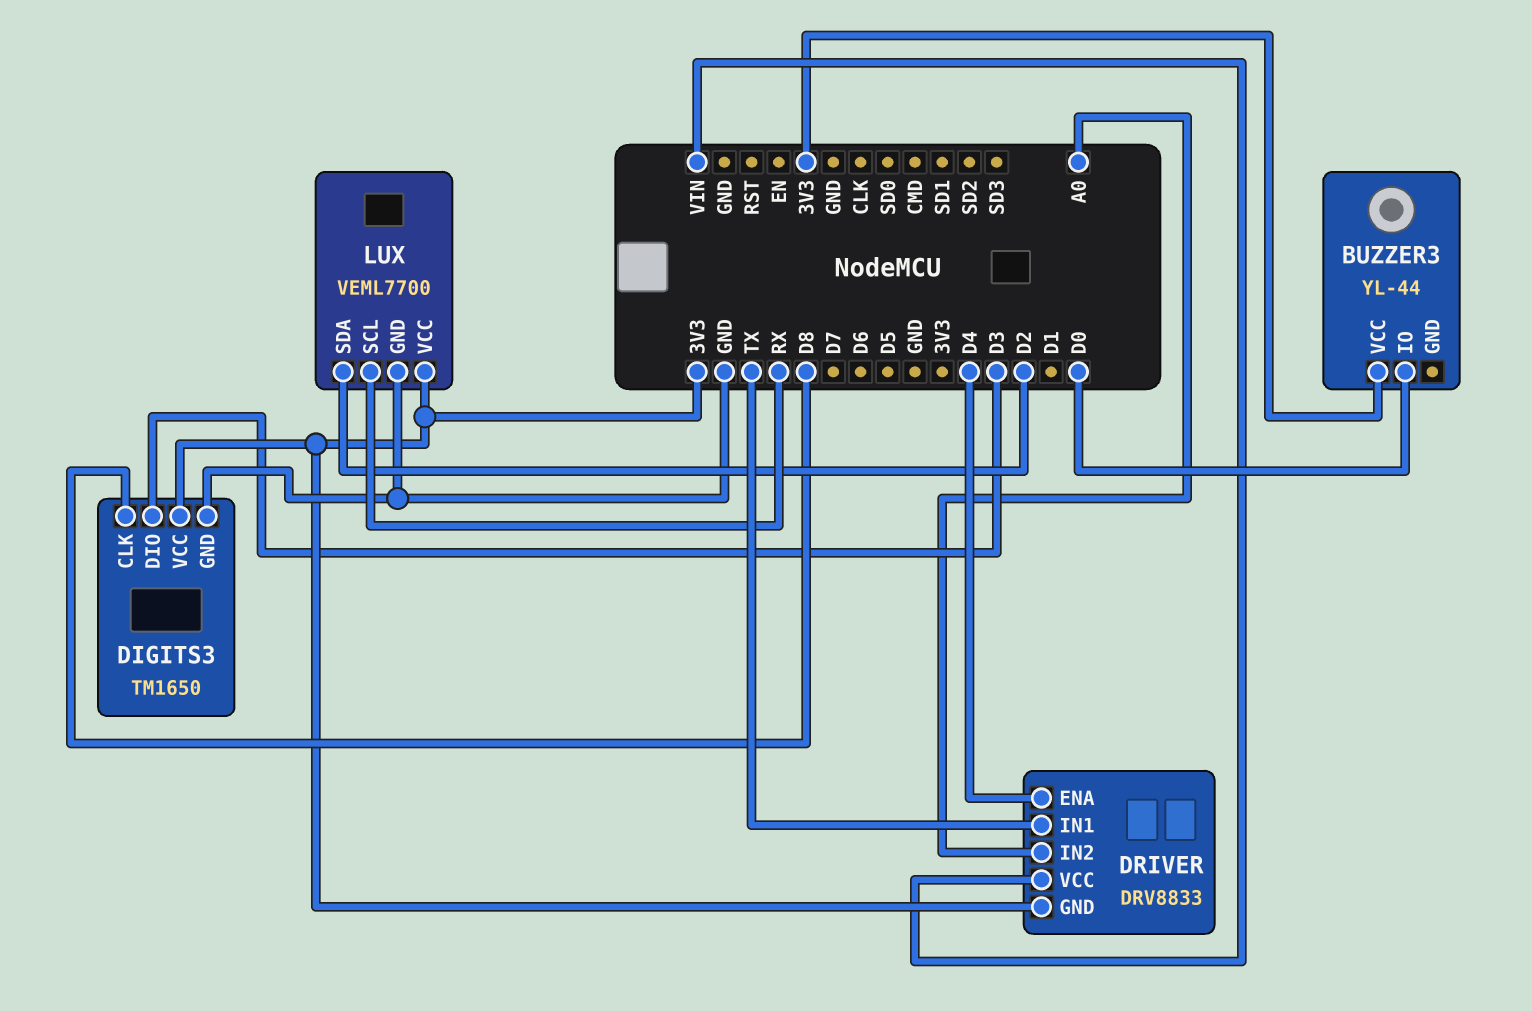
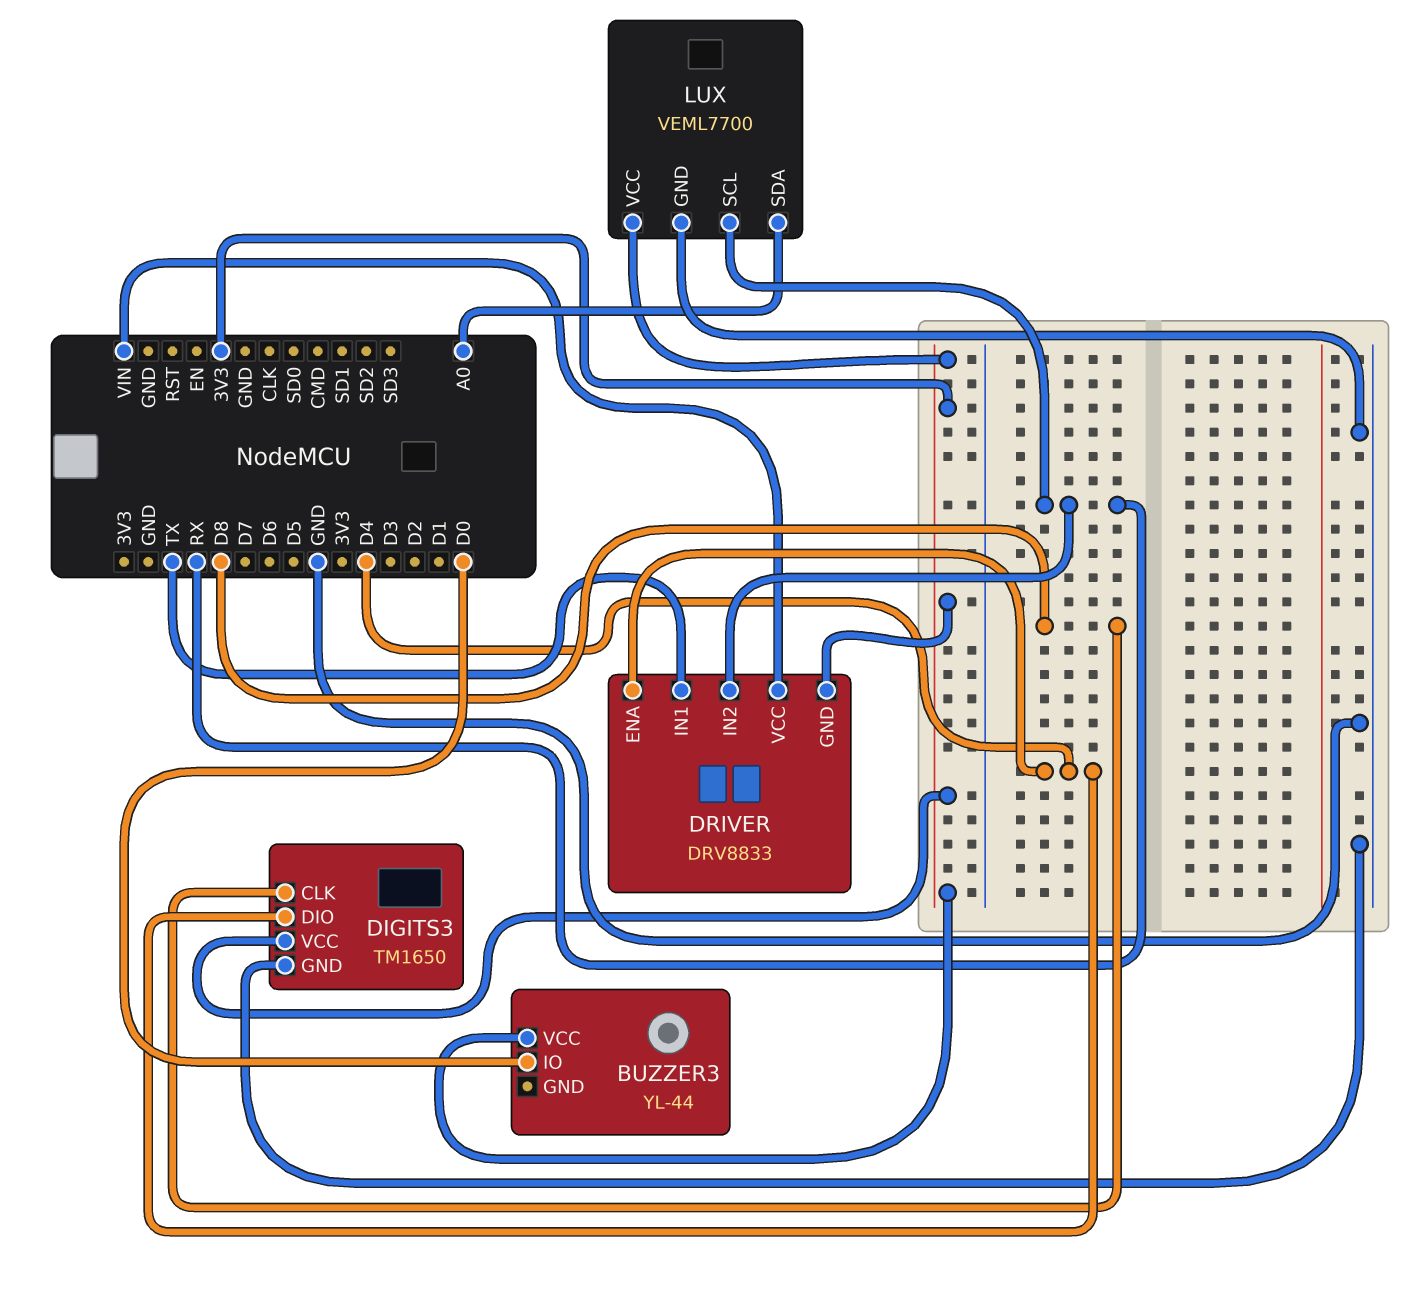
DIGITS3 pin DIO: D3 -> D4
DRIVER pin IN2: A0 -> RX
LUX pin SDA: D2 -> A0

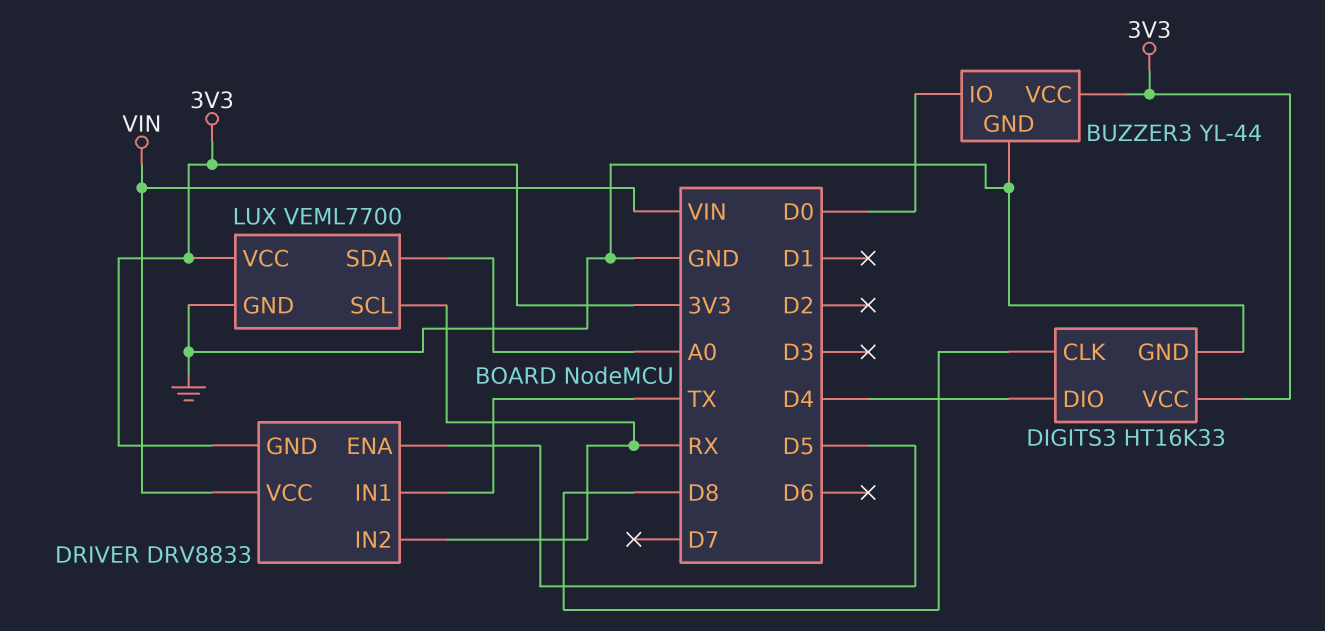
BUZZER3 pin GND: none -> GND
DIGITS3: TM1650 -> HT16K33
DRIVER pin ENA: D4 -> D5

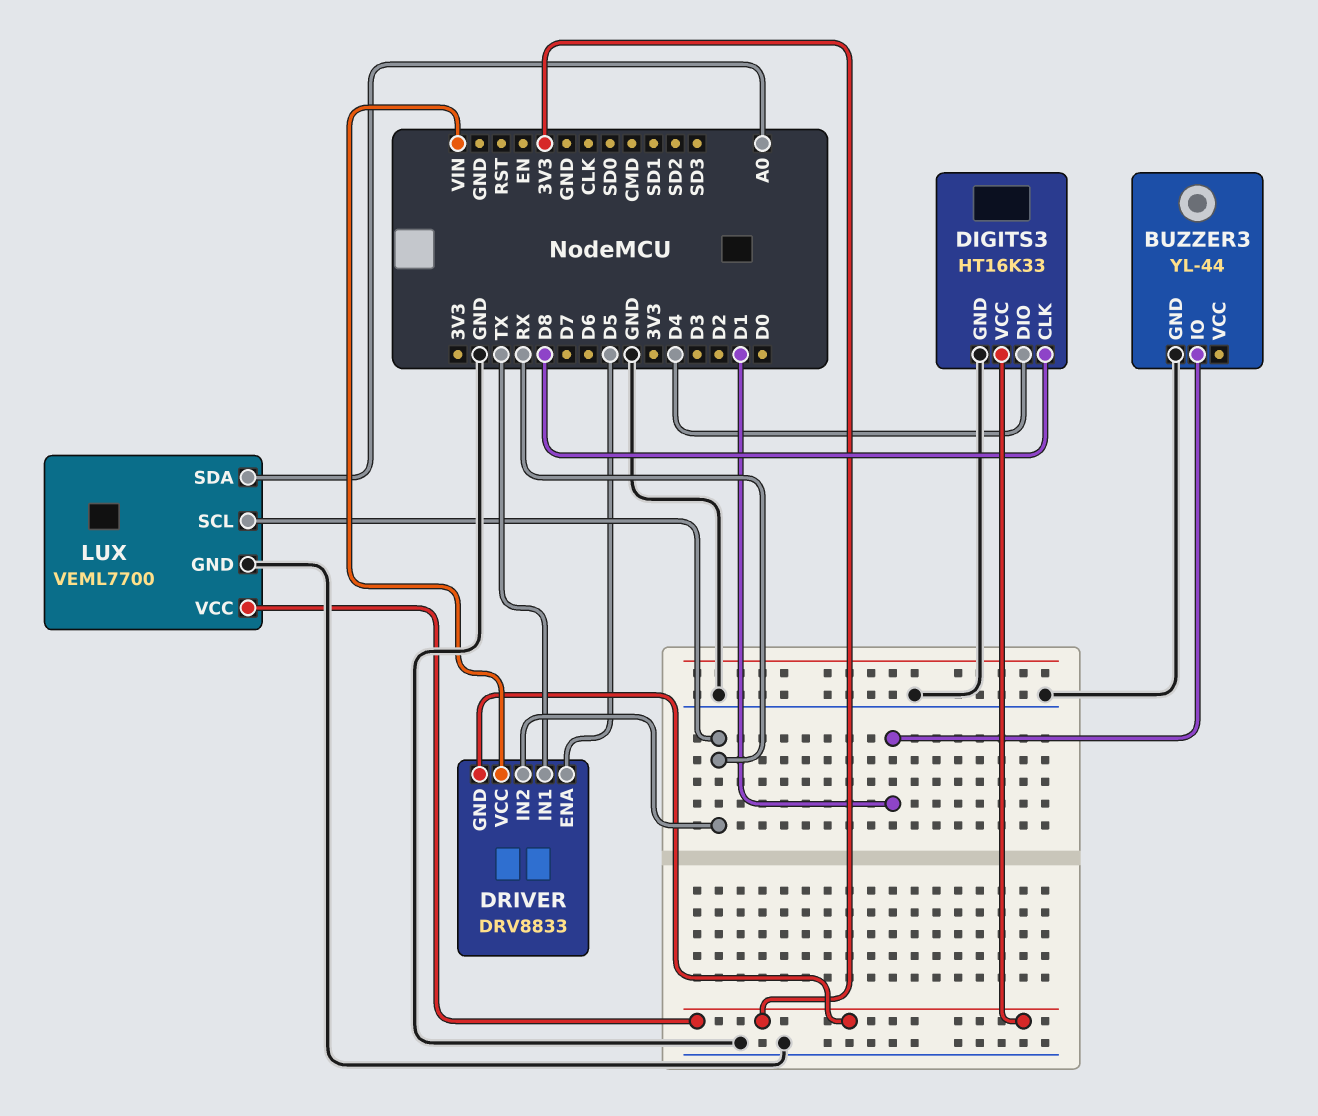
BUZZER3 pin IO: D0 -> D1
BUZZER3 pin VCC: 3V3 -> none

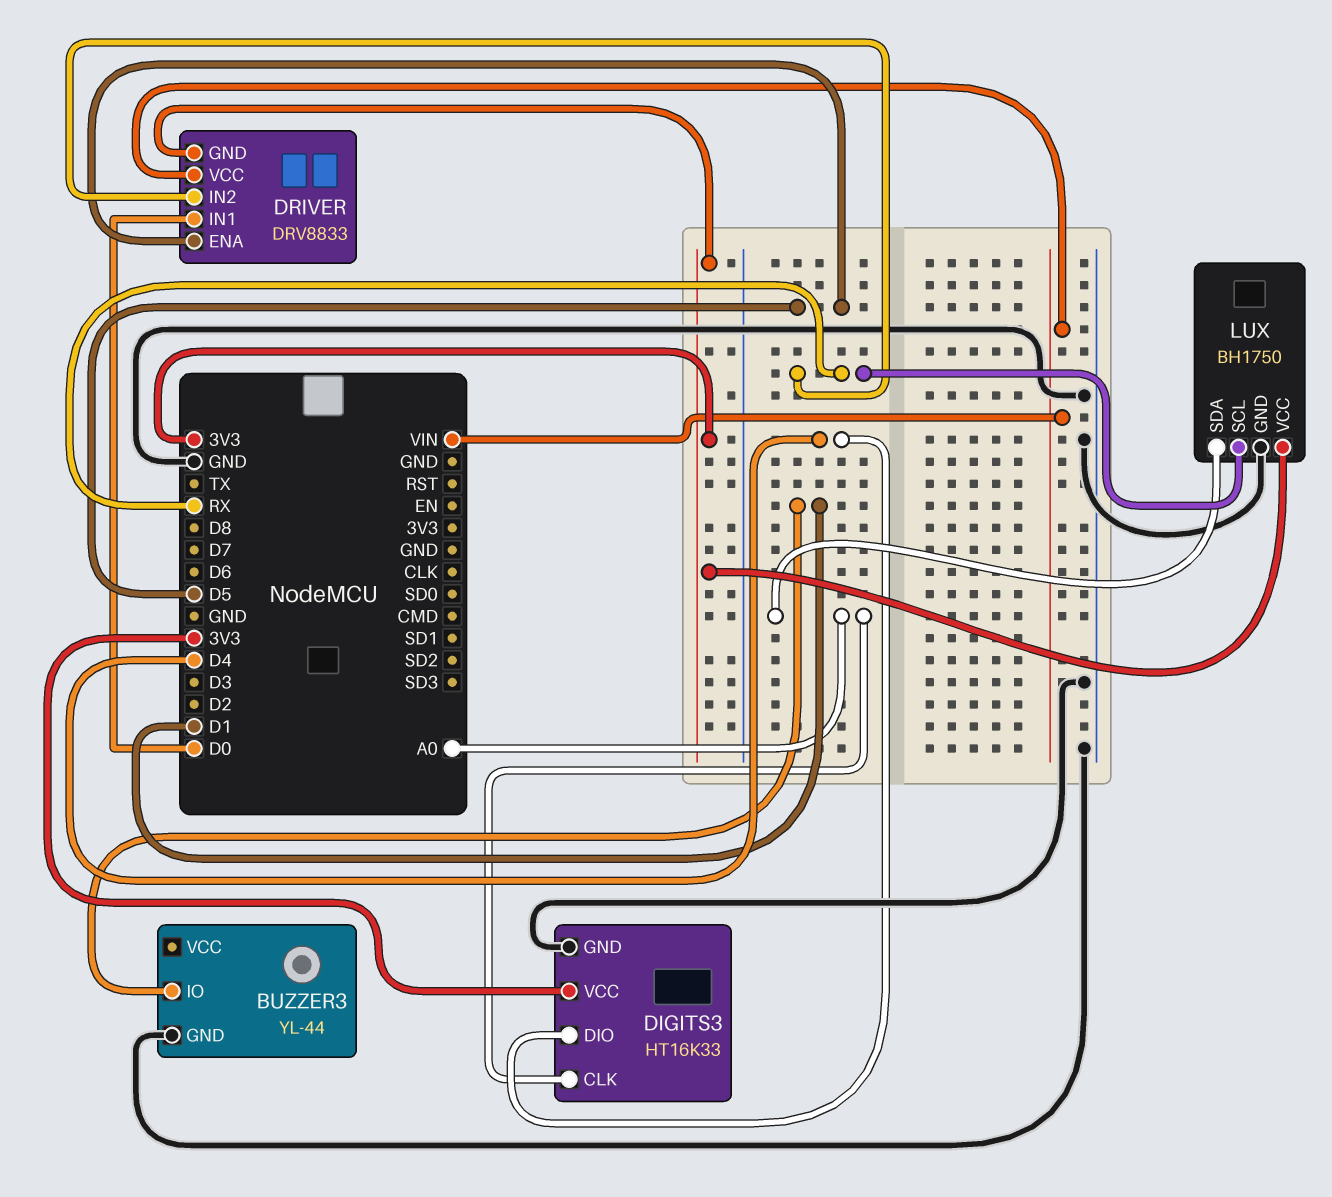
DIGITS3 pin CLK: D8 -> A0
DRIVER pin IN1: TX -> D0
LUX: VEML7700 -> BH1750

